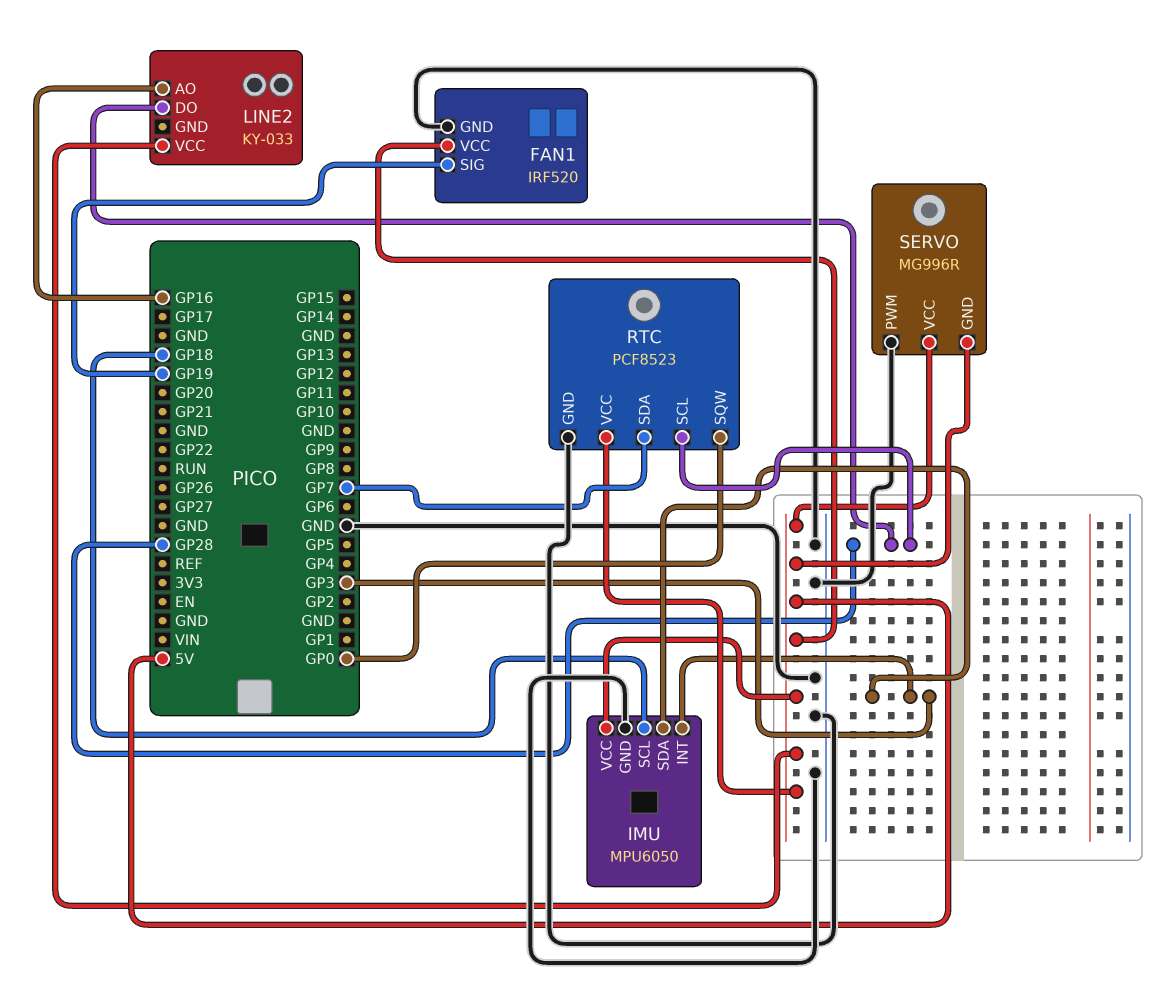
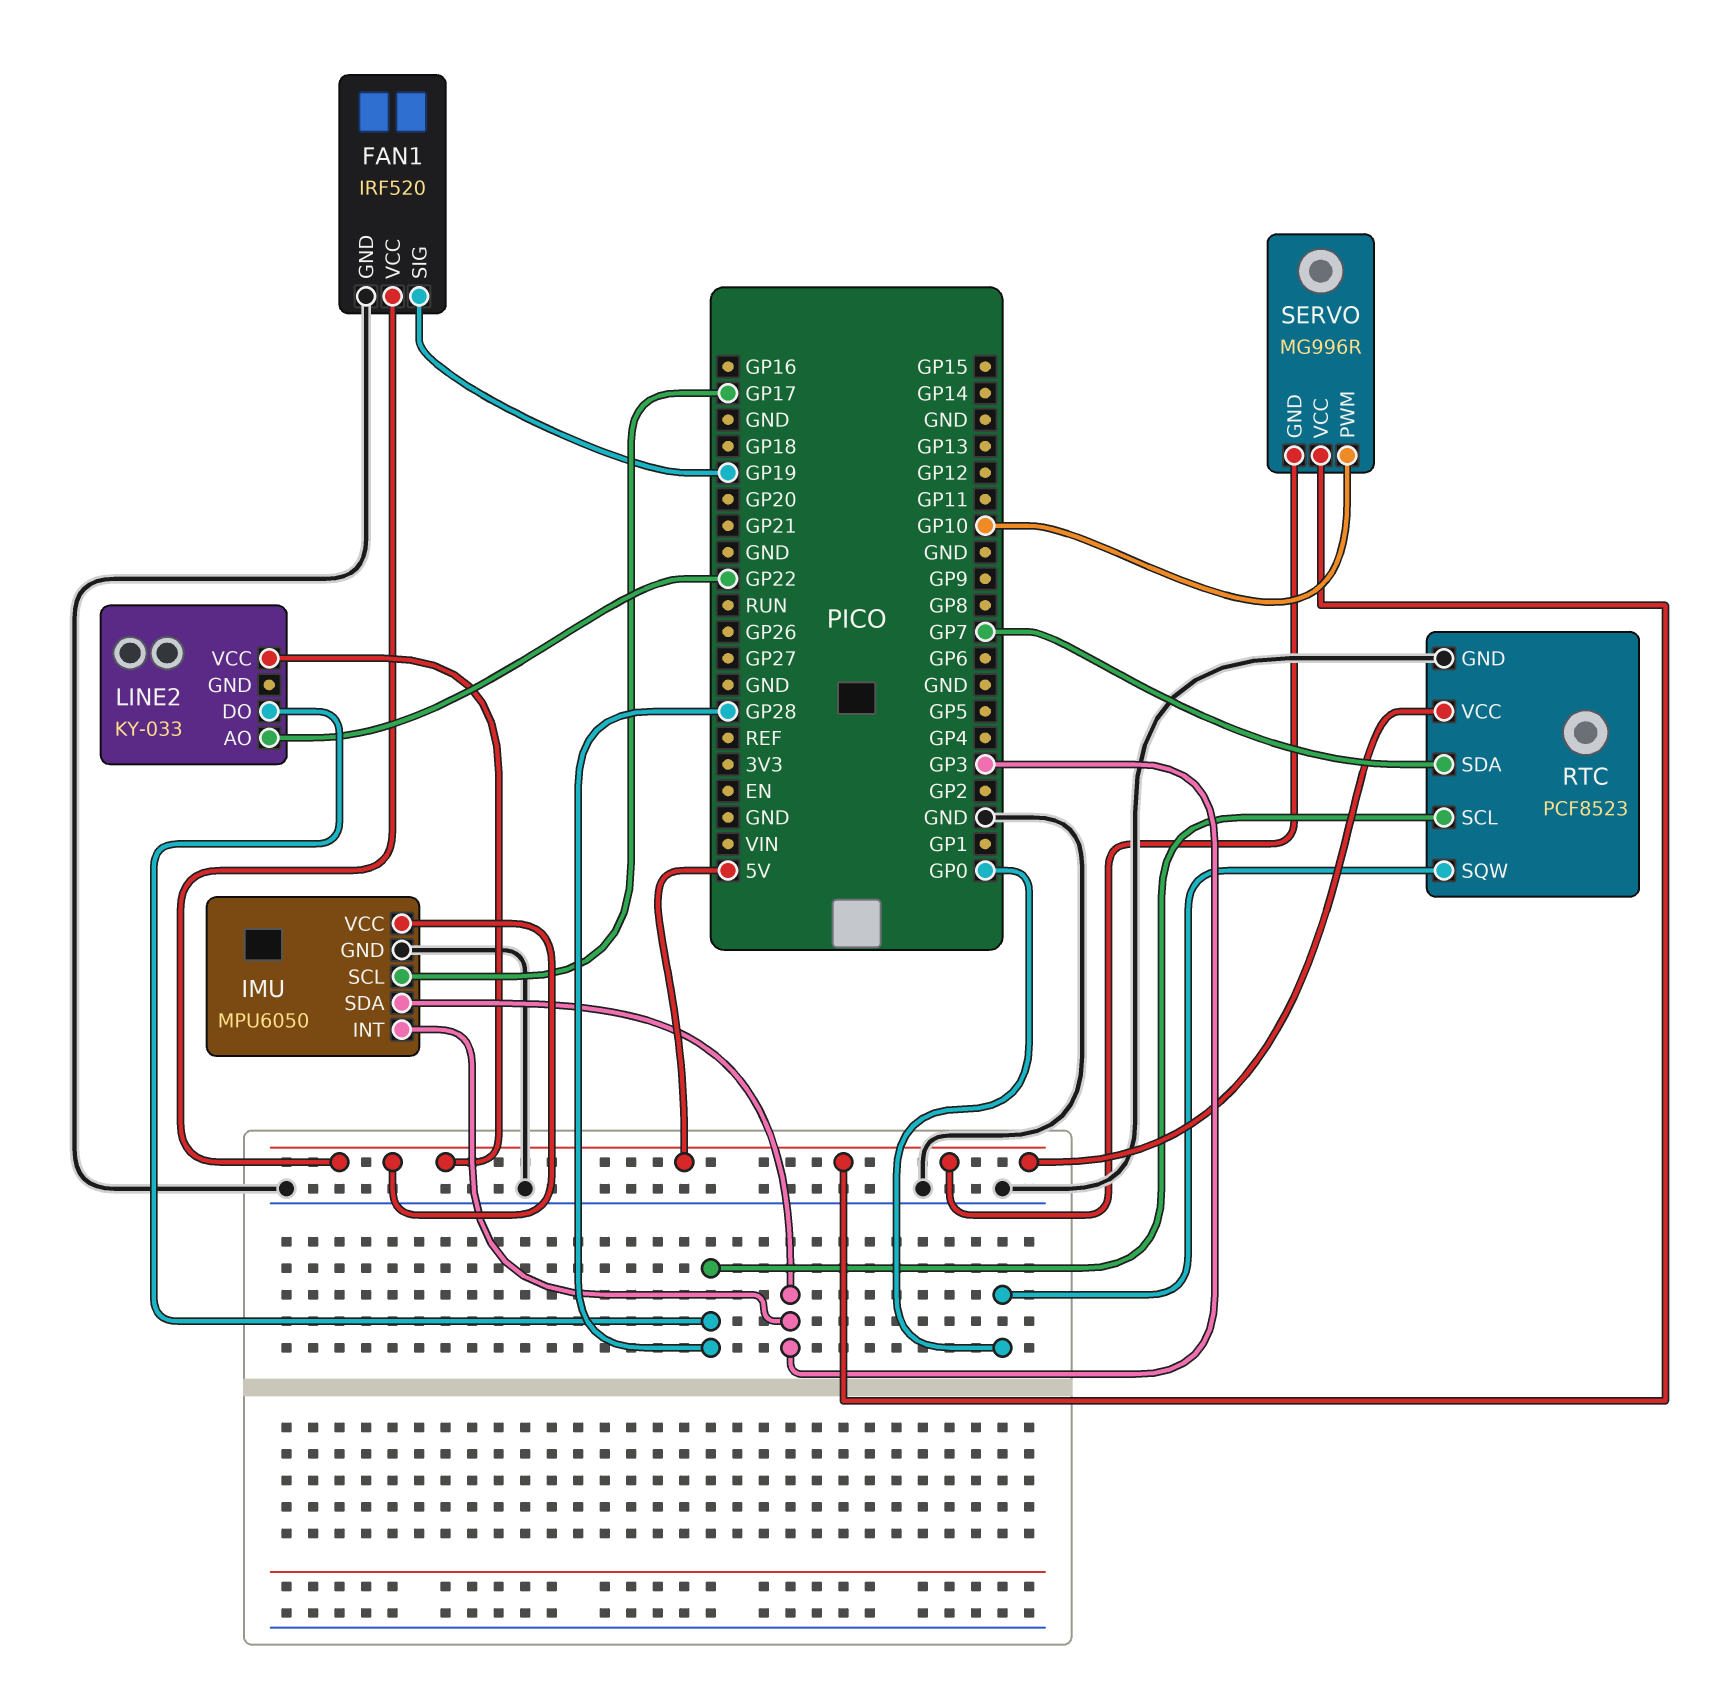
IMU pin SCL: GP18 -> GP17
LINE2 pin AO: GP16 -> GP22
SERVO pin PWM: GND -> GP10

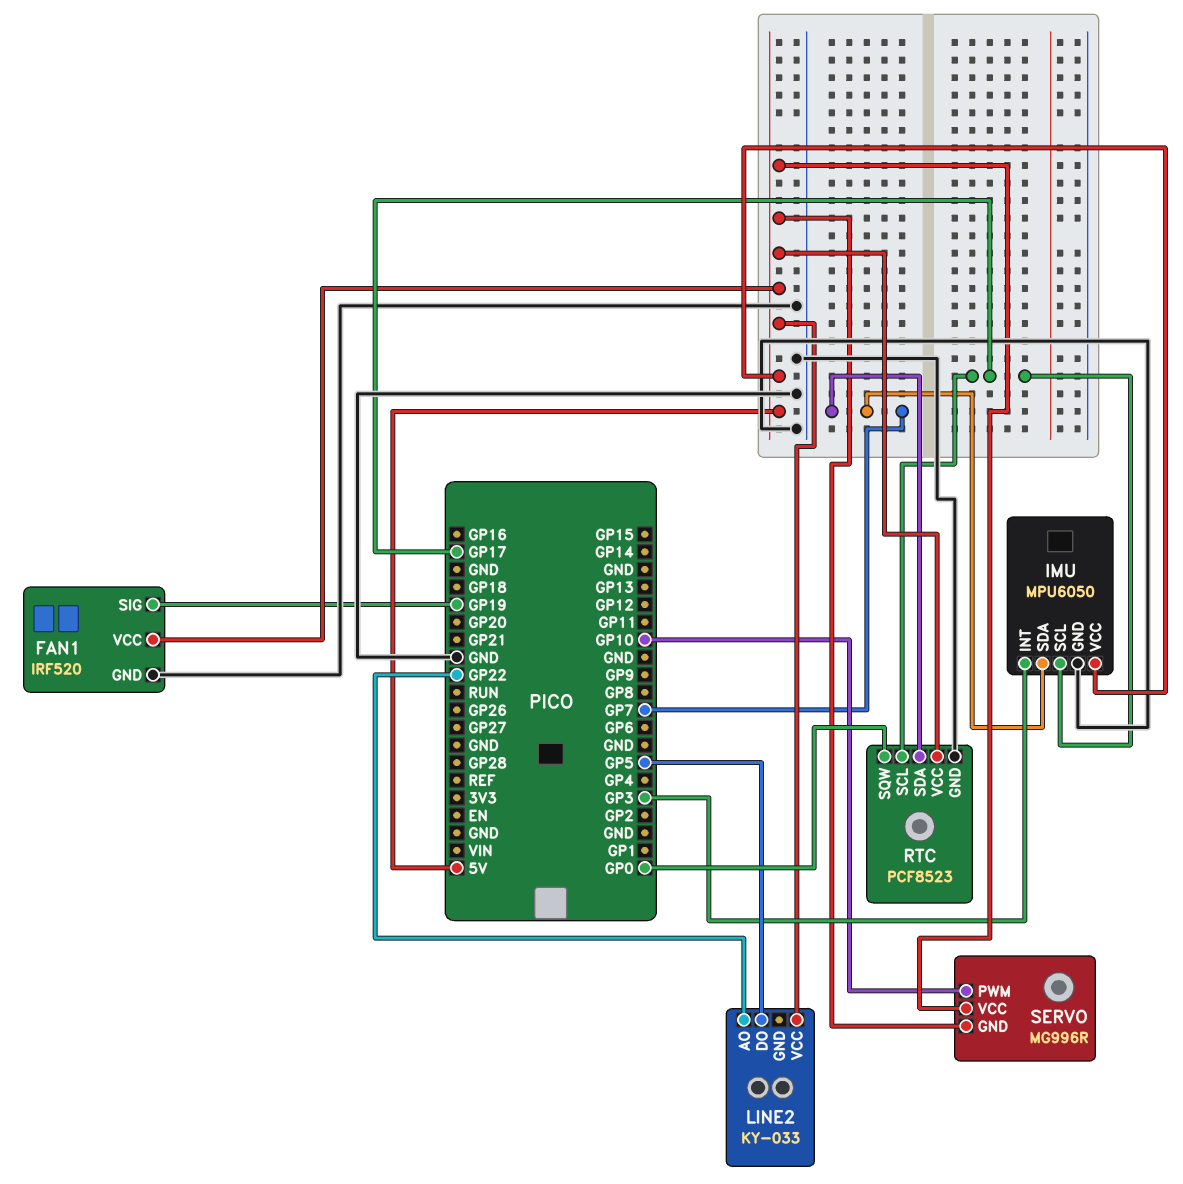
IMU pin SDA: GP3 -> GP7
LINE2 pin DO: GP28 -> GP5
RTC pin SCL: GP28 -> GP17

